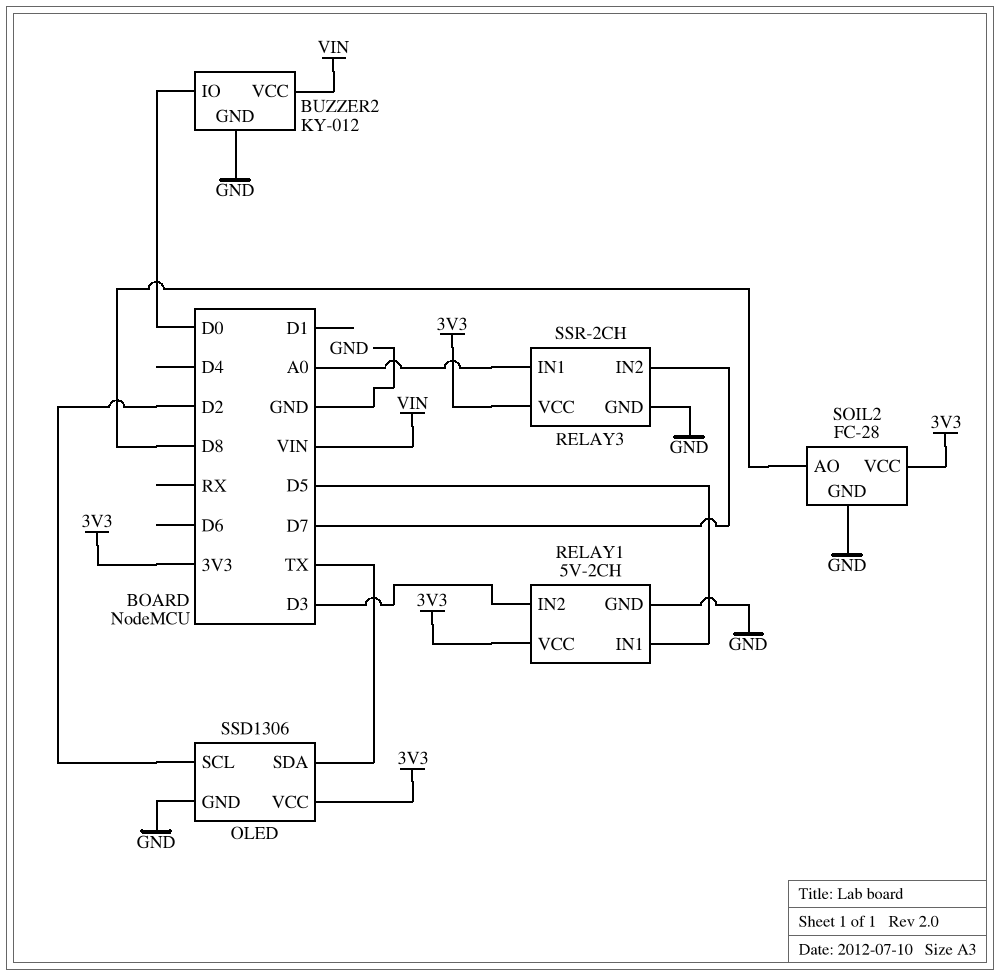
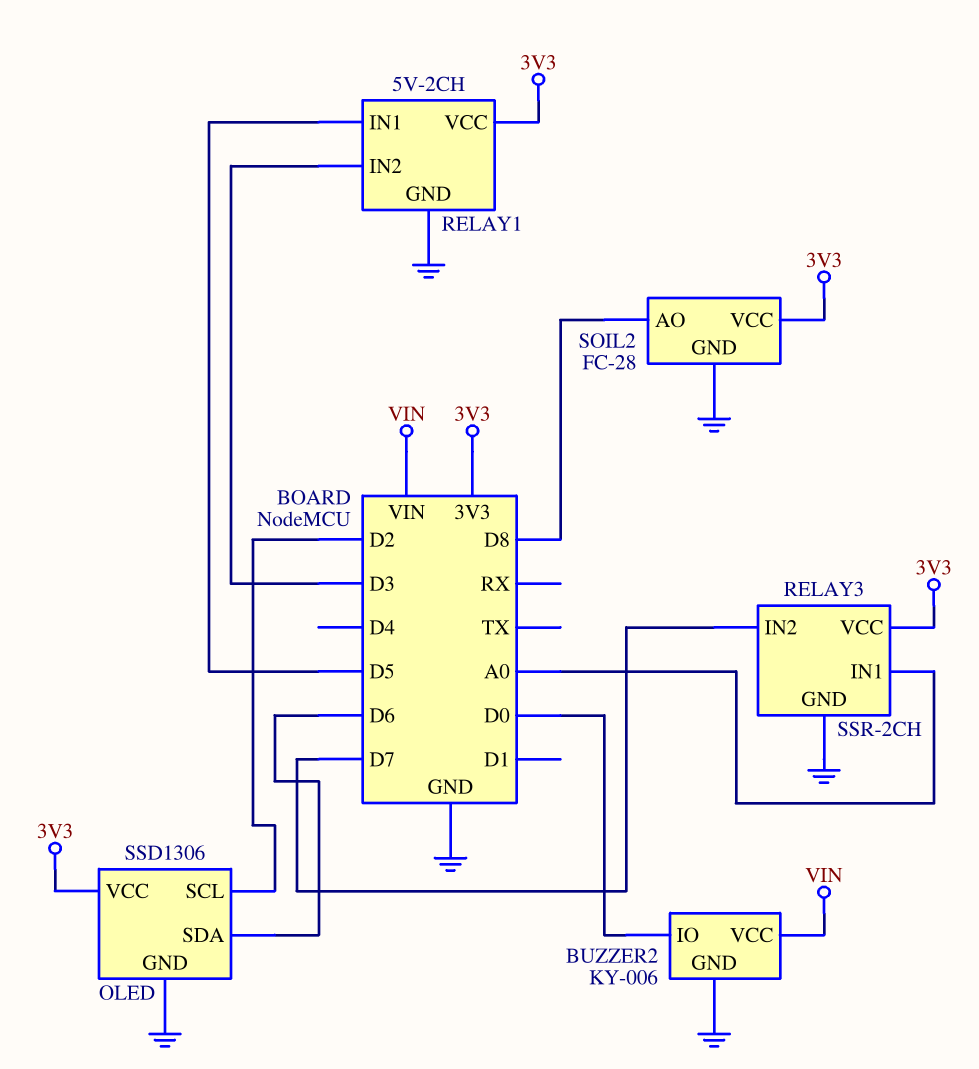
BUZZER2: KY-012 -> KY-006
OLED pin SDA: TX -> D6

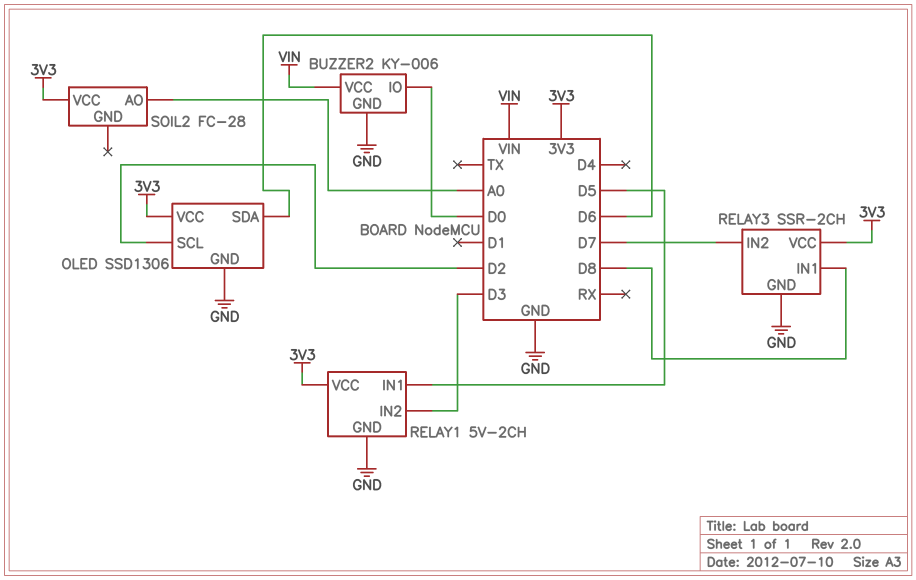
RELAY3 pin IN1: A0 -> D8
SOIL2 pin AO: D8 -> A0
SOIL2 pin GND: GND -> none

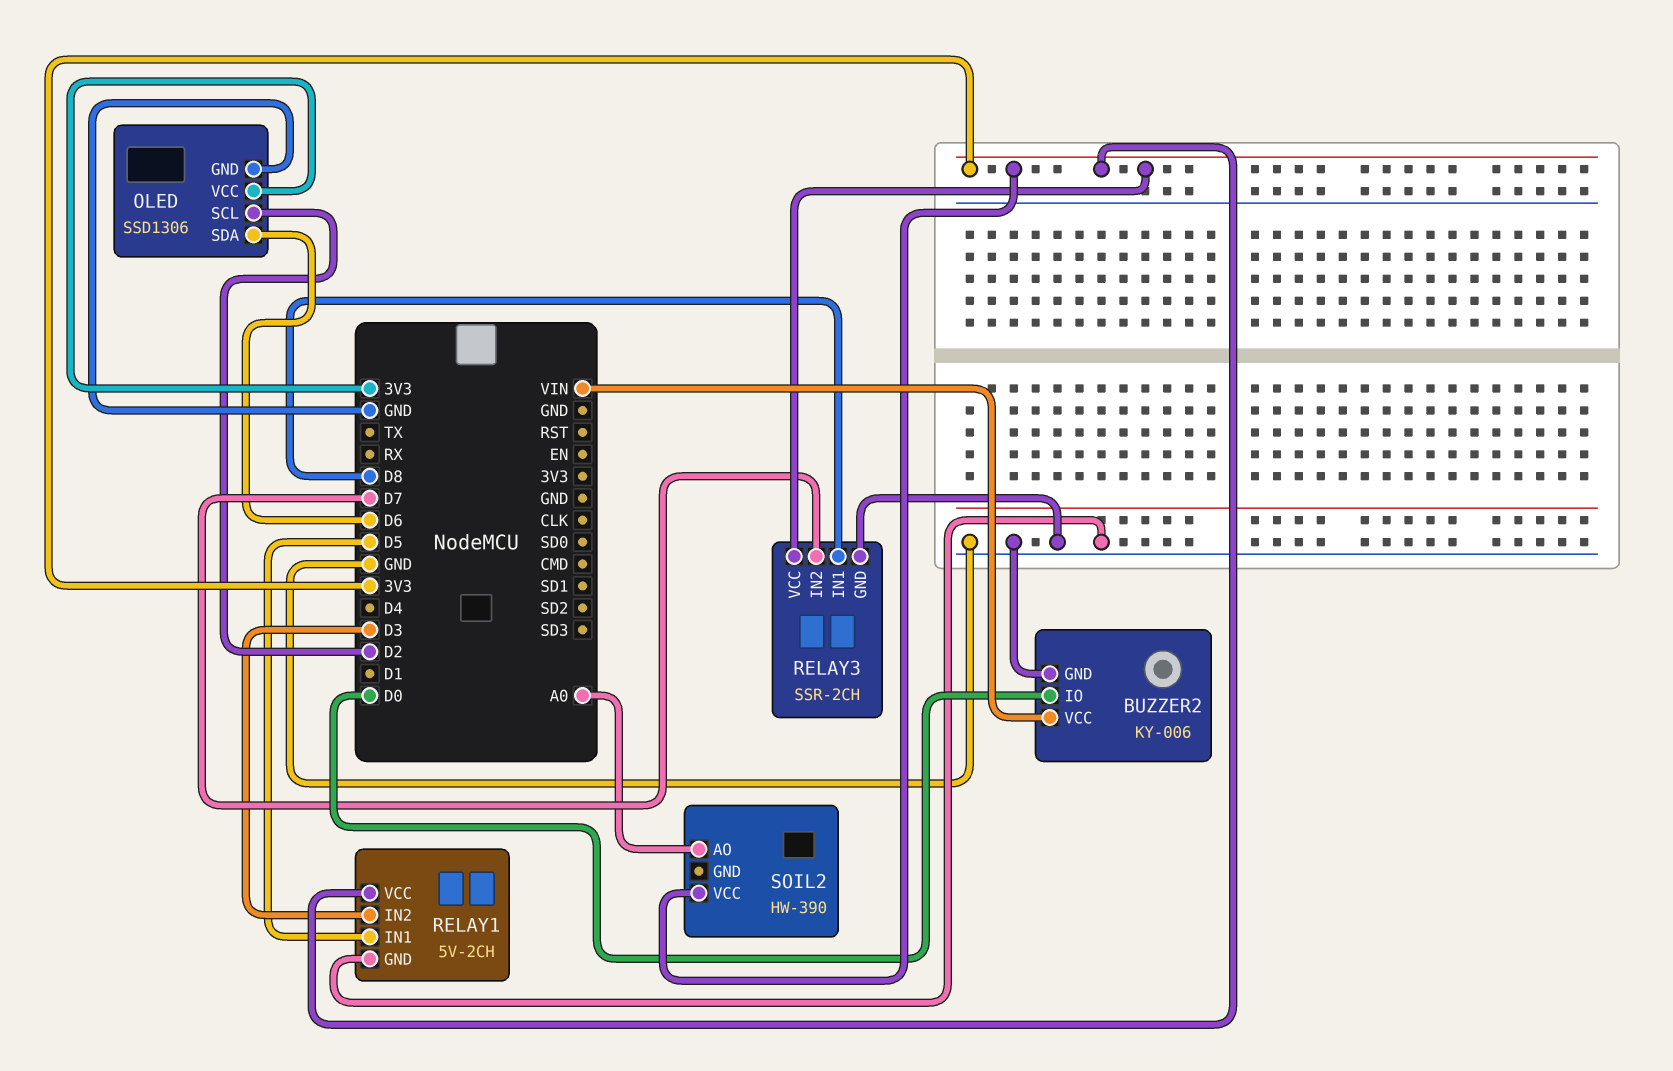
SOIL2: FC-28 -> HW-390

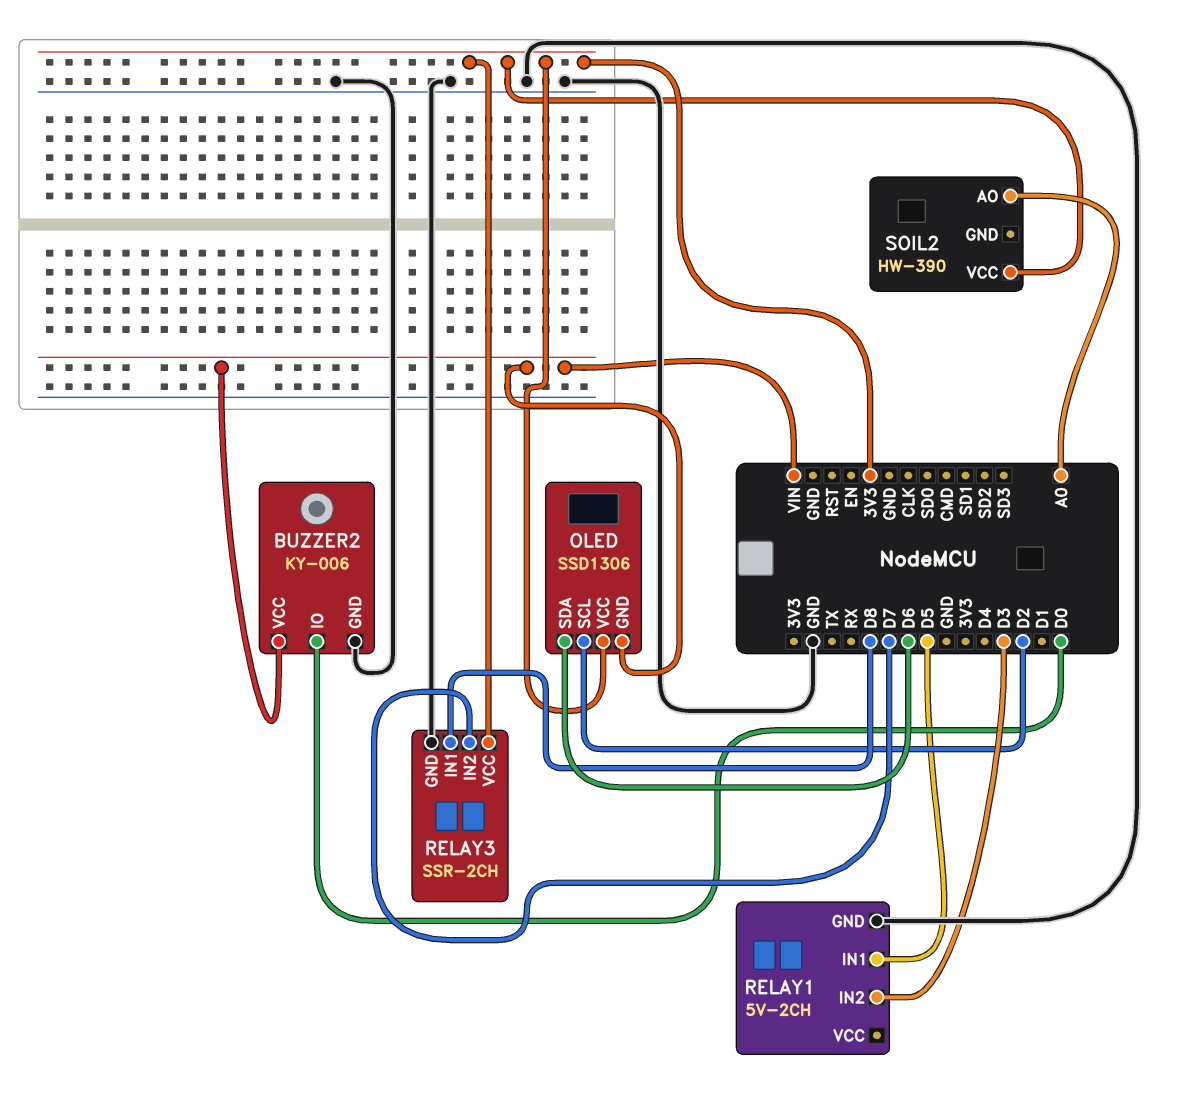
OLED pin GND: GND -> VIN
RELAY1 pin VCC: 3V3 -> none

